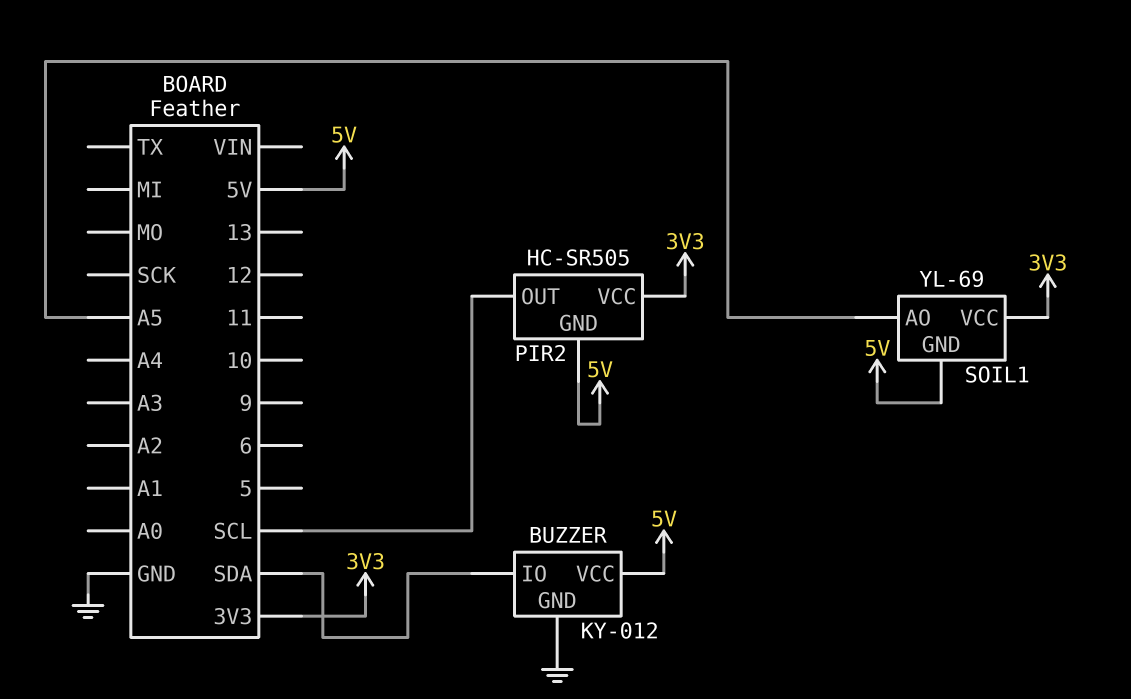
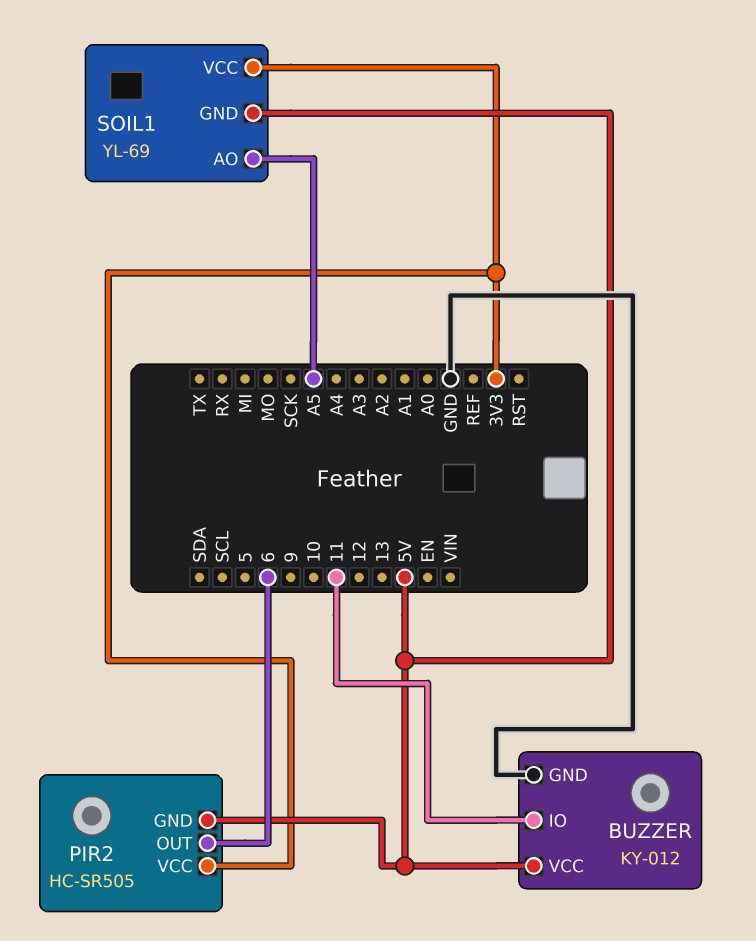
BUZZER pin IO: SDA -> 11
PIR2 pin OUT: SCL -> 6

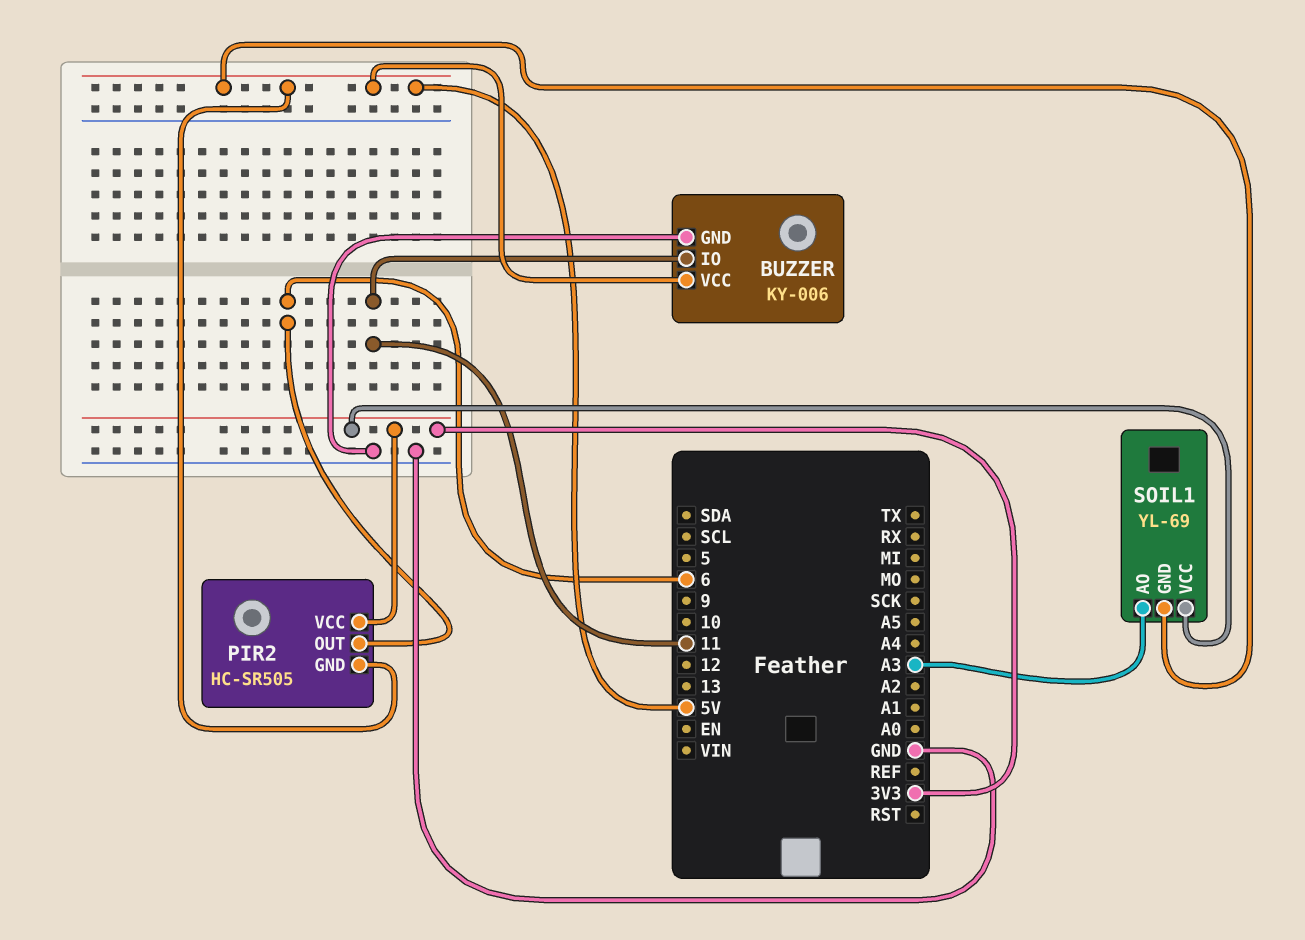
BUZZER: KY-012 -> KY-006
SOIL1 pin AO: A5 -> A3

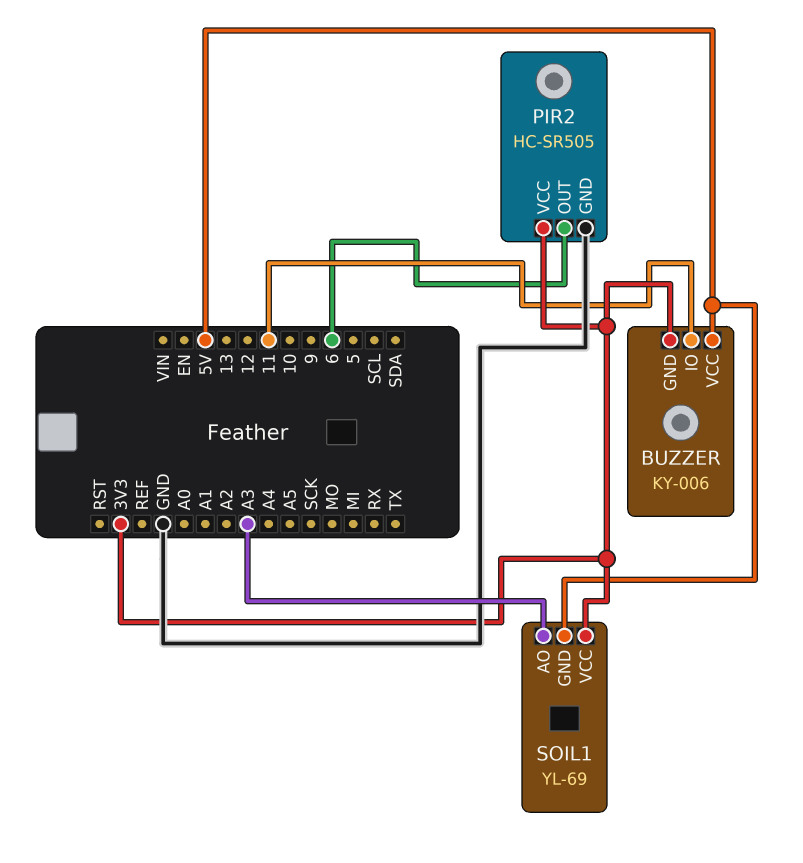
BUZZER pin GND: GND -> 3V3
PIR2 pin GND: 5V -> GND

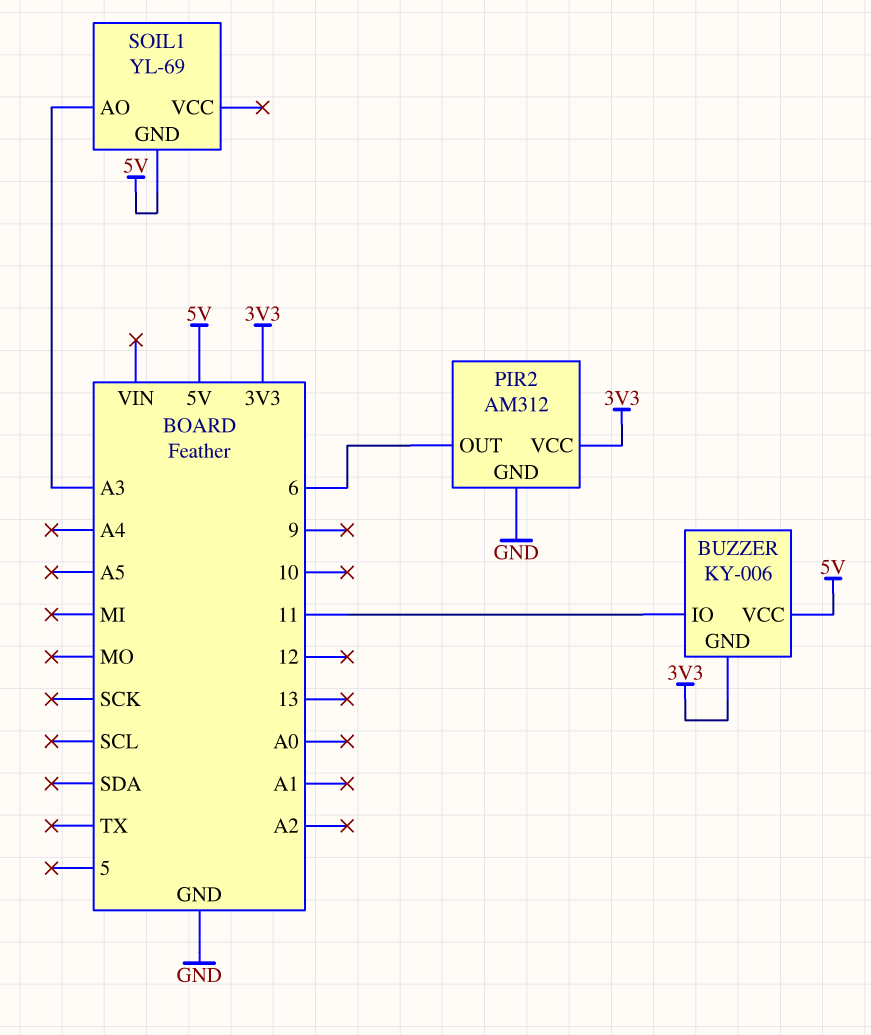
PIR2: HC-SR505 -> AM312
SOIL1 pin VCC: 3V3 -> none

